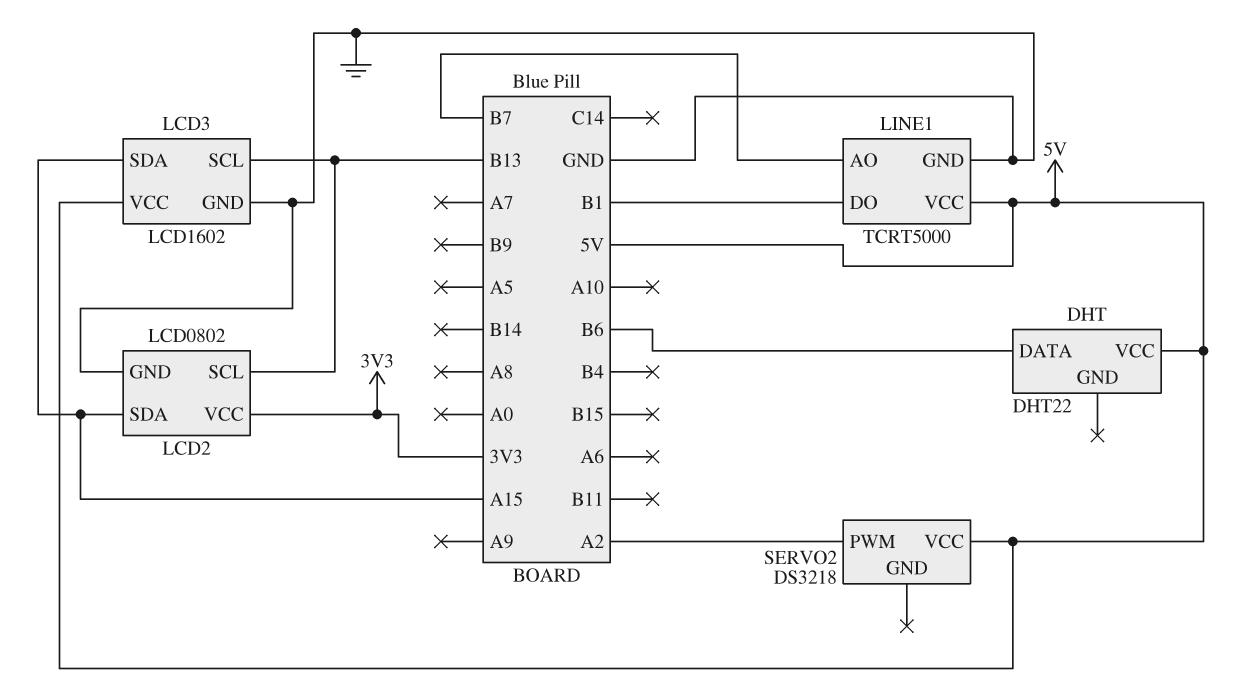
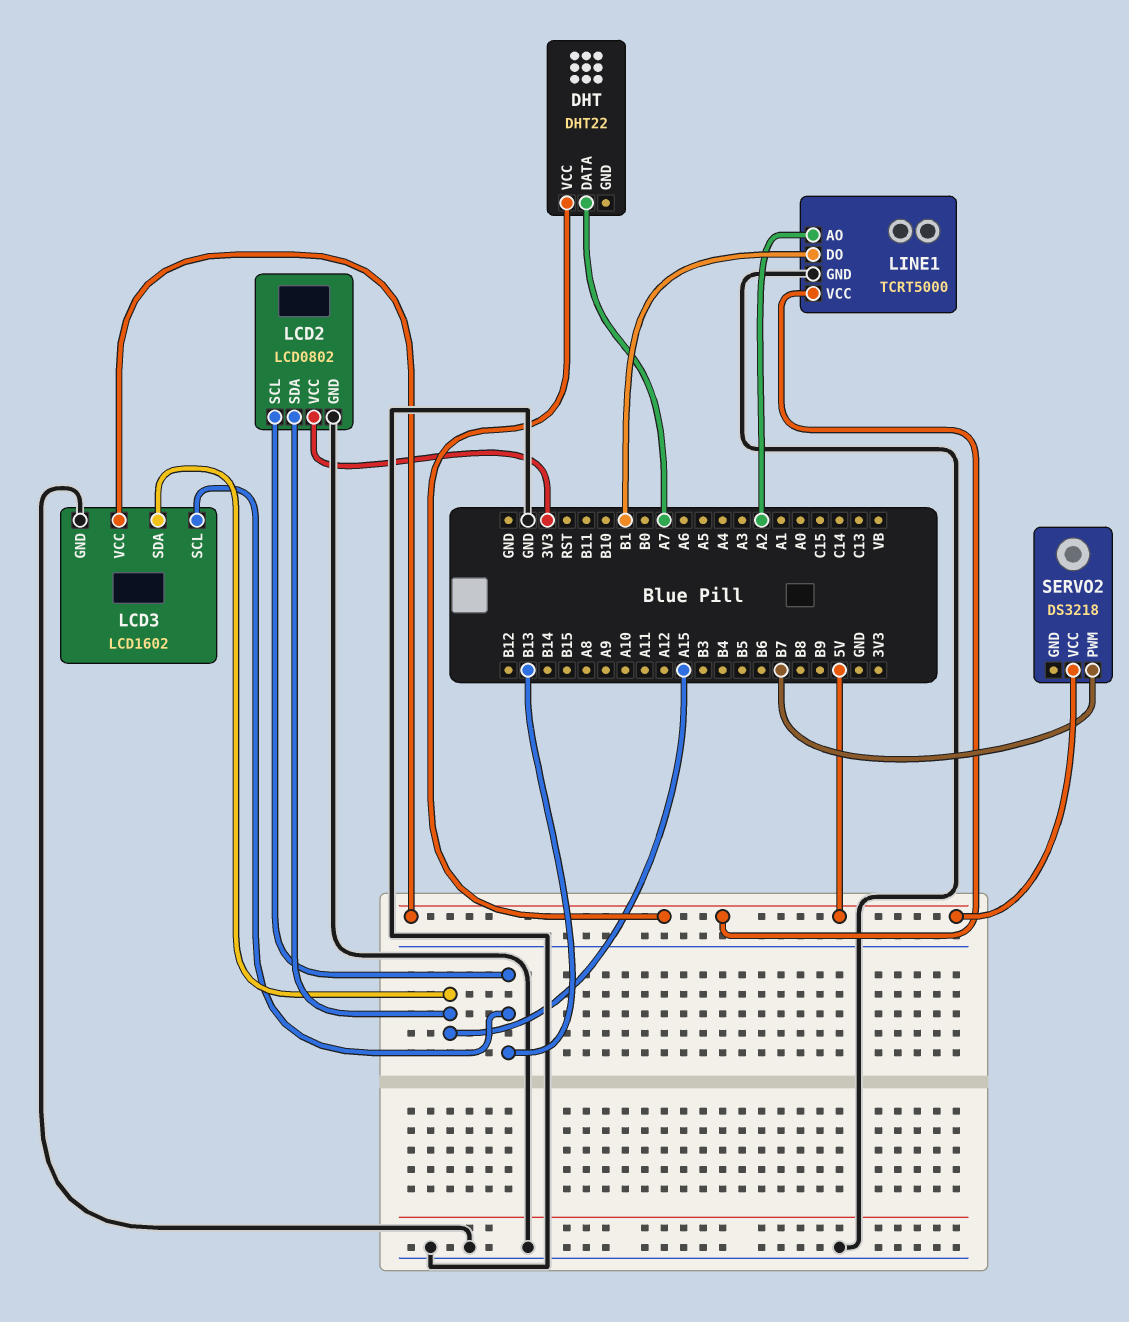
DHT pin DATA: B6 -> A7
LINE1 pin AO: B7 -> A2
SERVO2 pin PWM: A2 -> B7

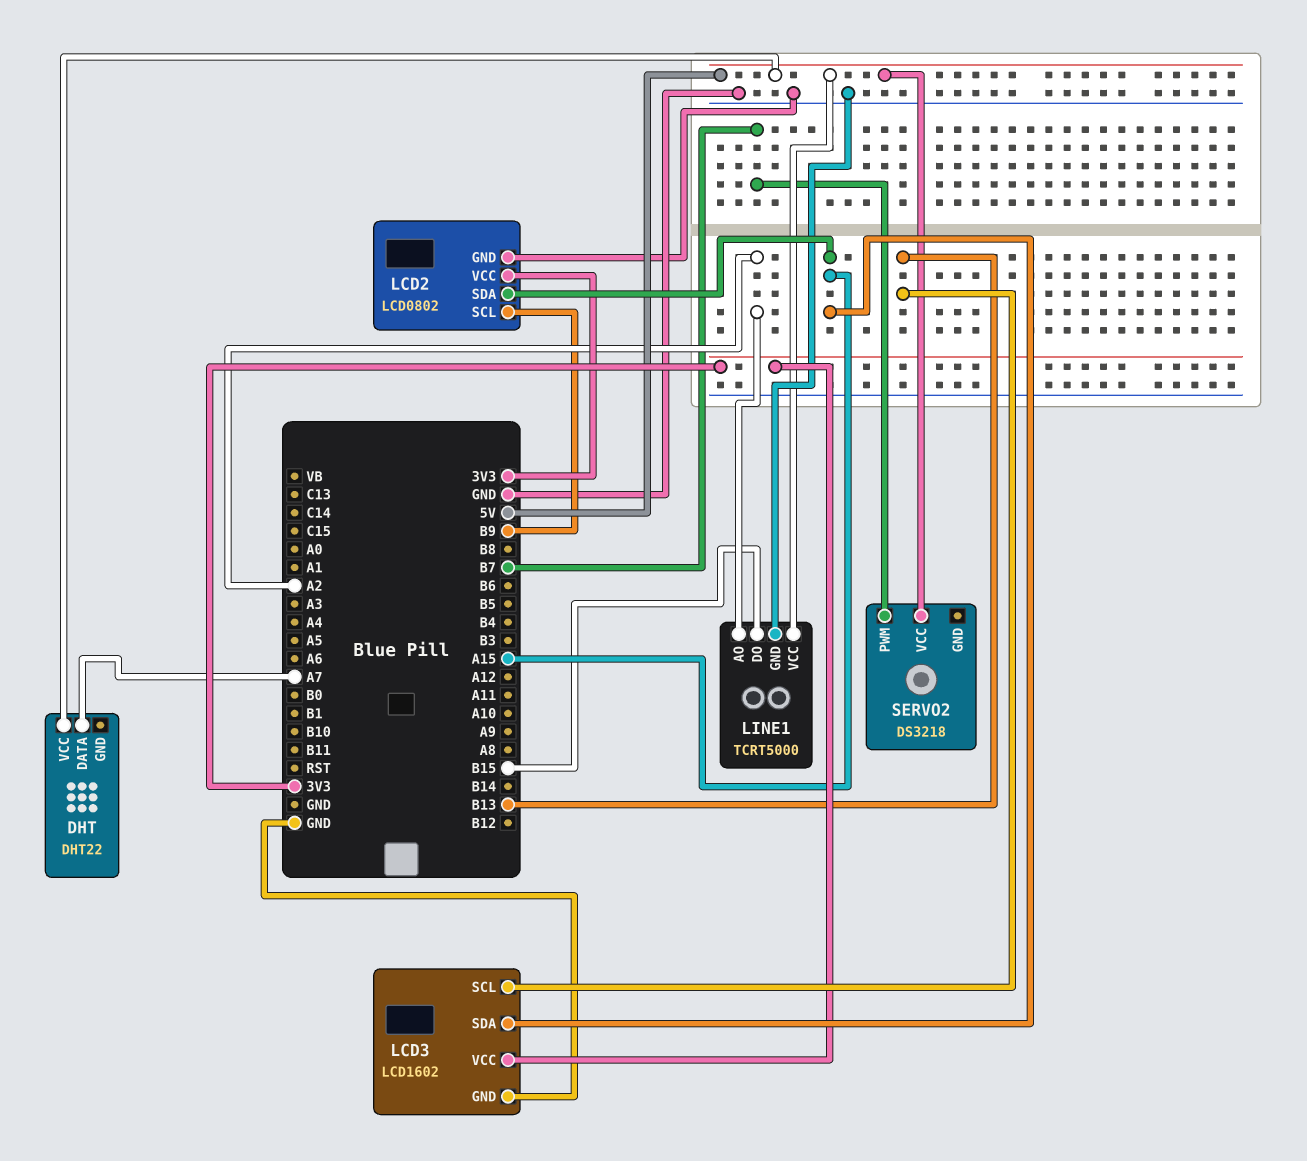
LCD2 pin SCL: B13 -> B9
LCD3 pin VCC: 5V -> 3V3
LINE1 pin DO: B1 -> B15

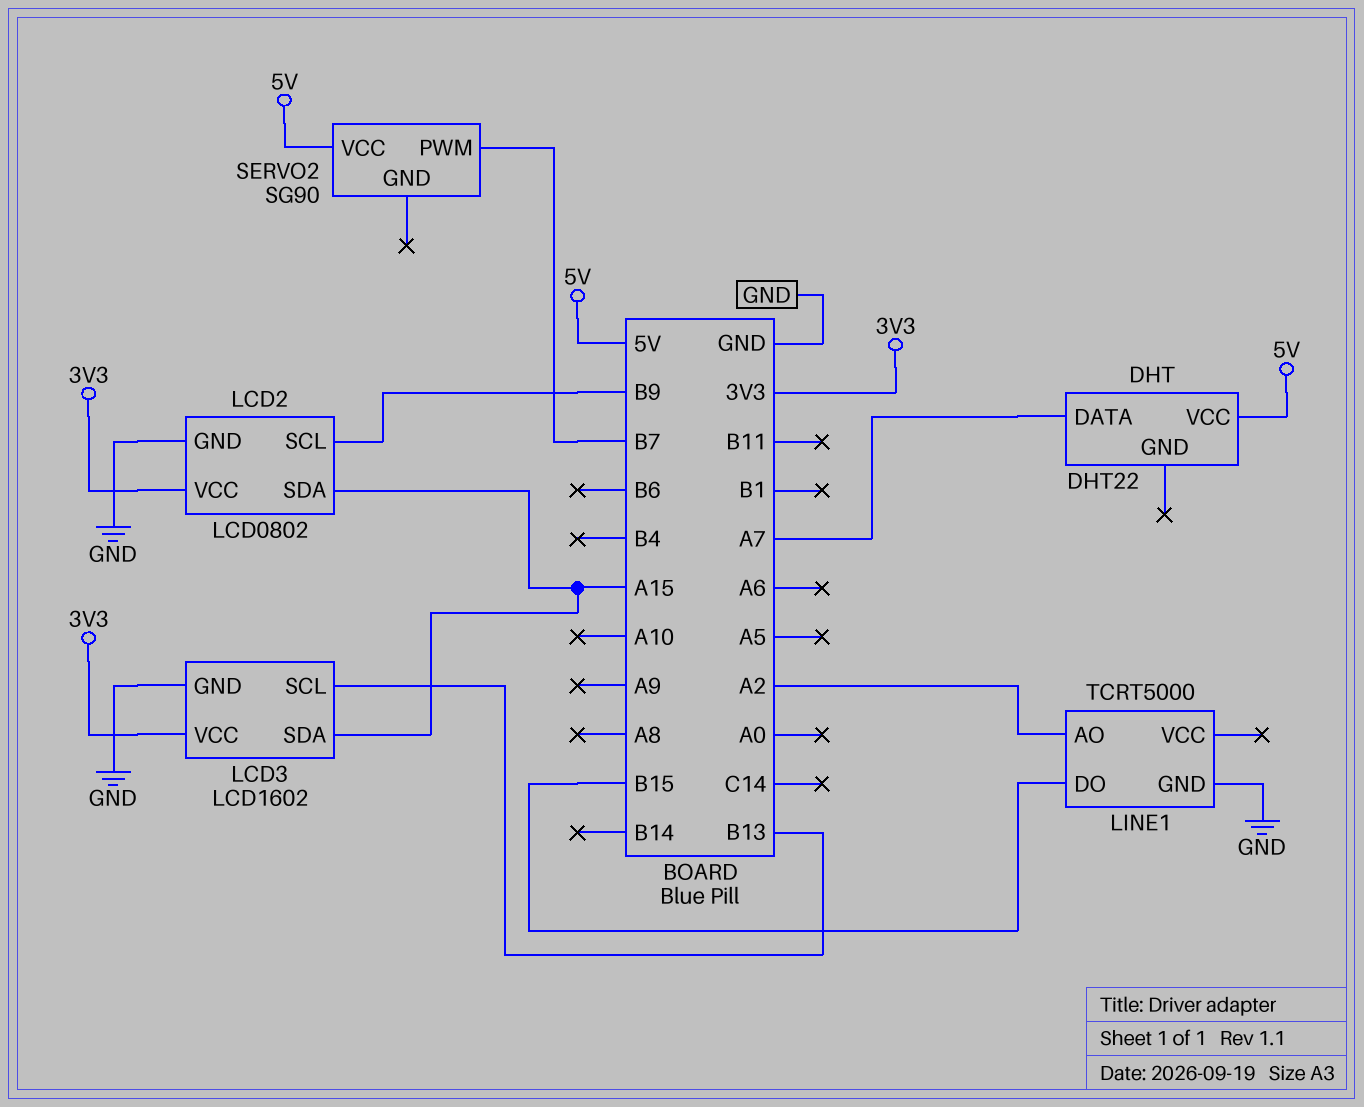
LINE1 pin VCC: 5V -> none
SERVO2: DS3218 -> SG90

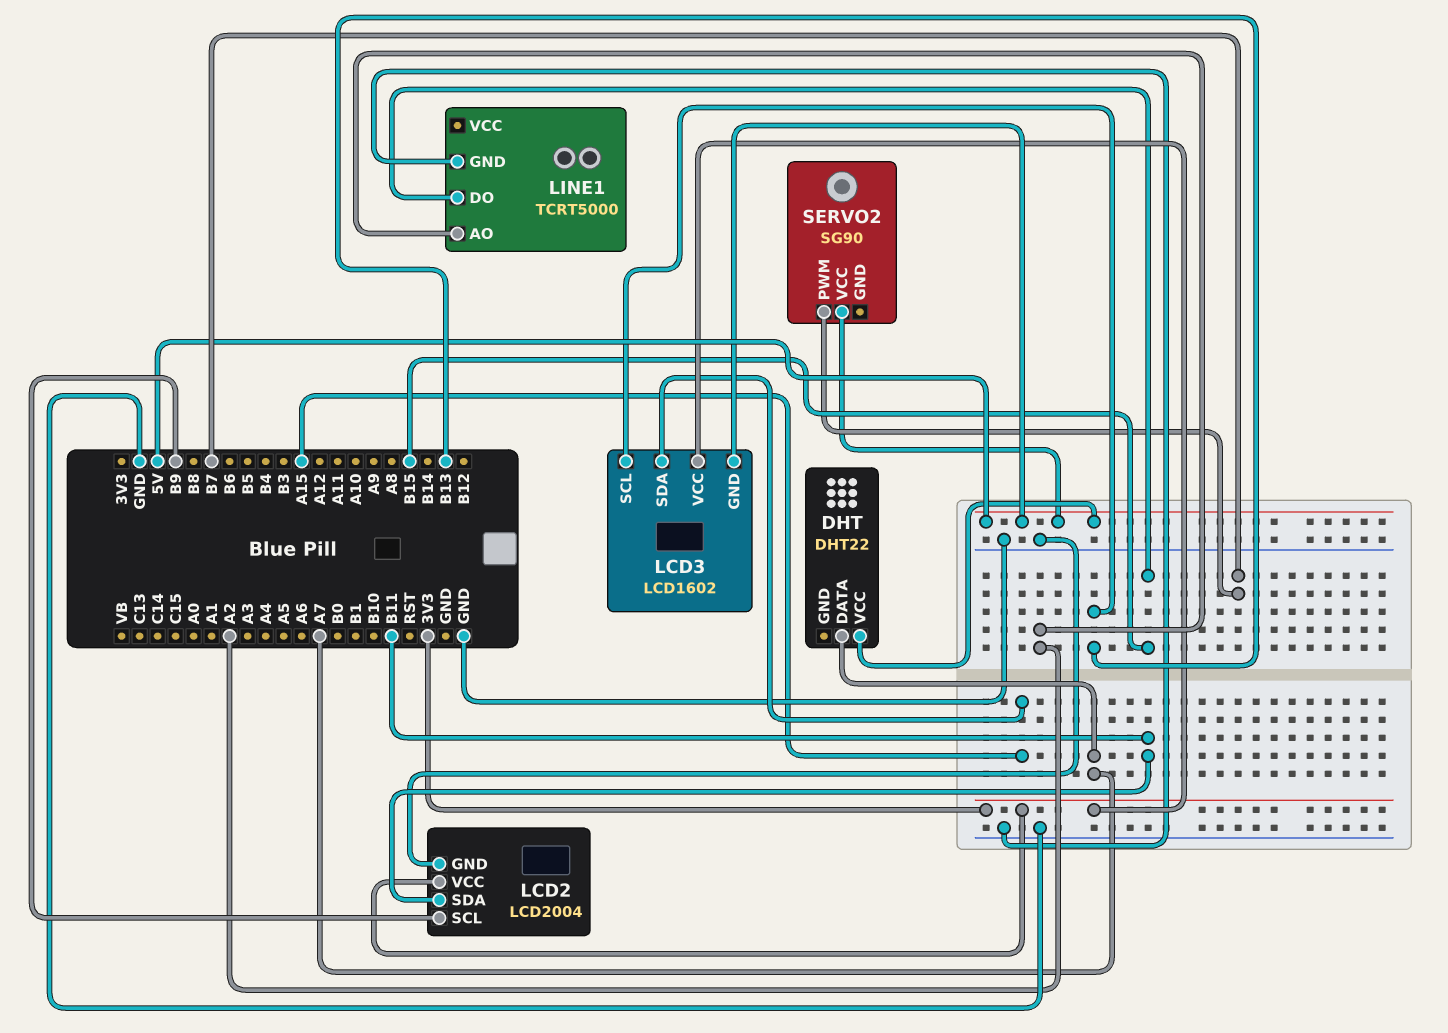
LCD2: LCD0802 -> LCD2004
LCD2 pin SDA: A15 -> B11
LCD3 pin GND: GND -> 5V

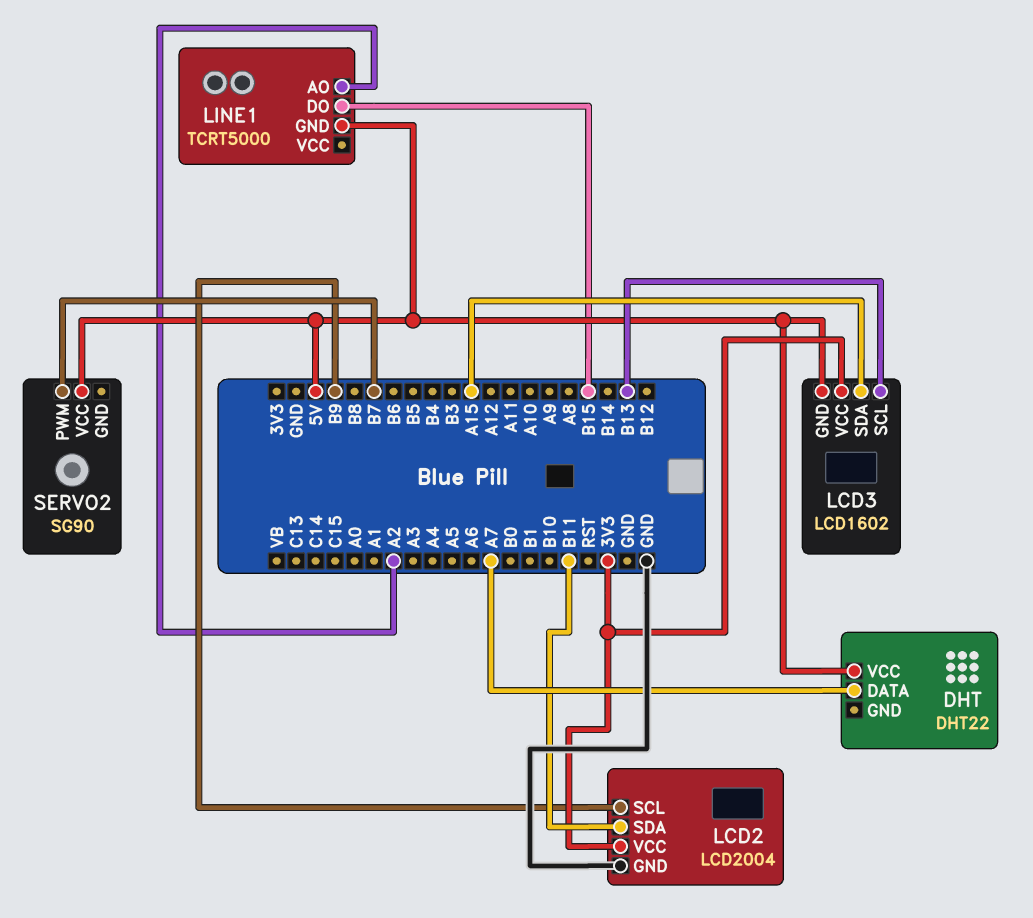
LINE1 pin GND: GND -> 5V

